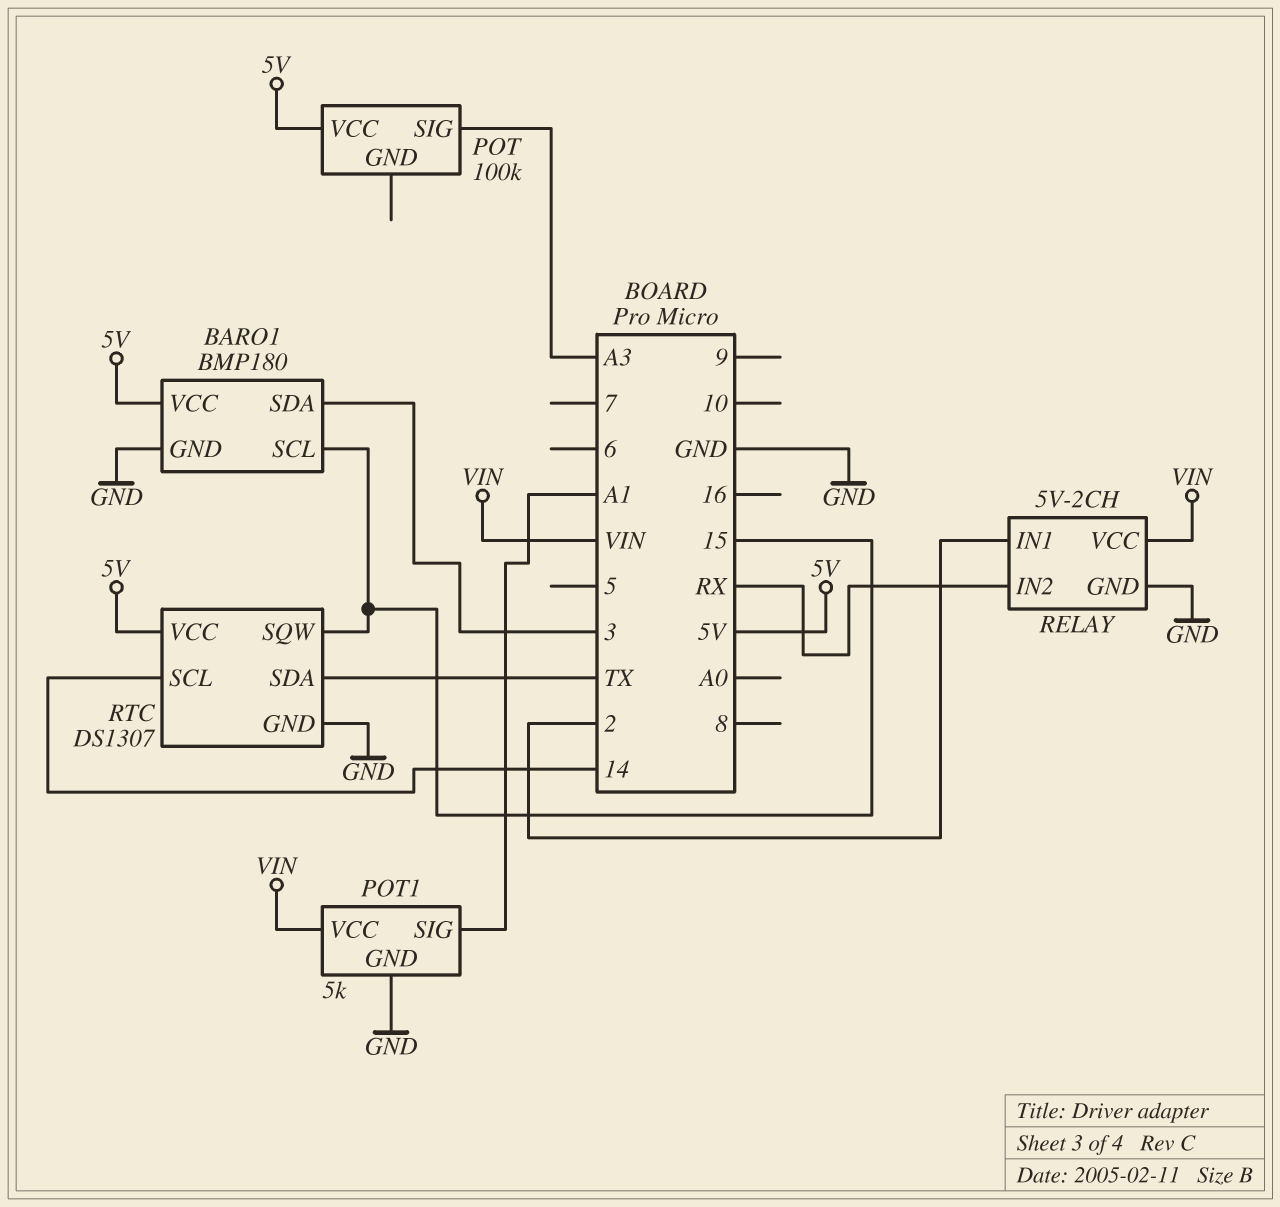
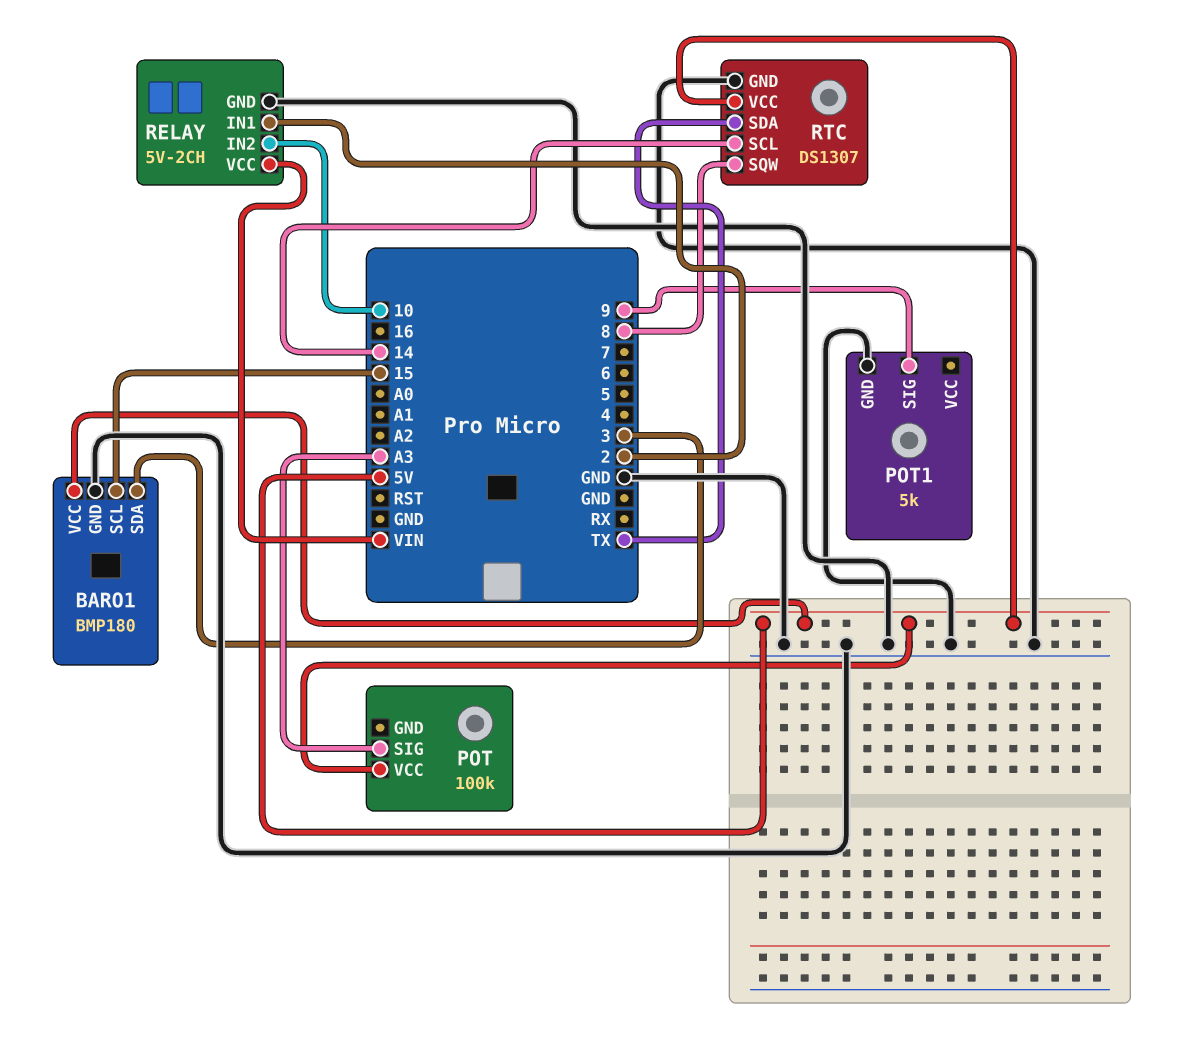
POT1 pin SIG: A1 -> 9
POT1 pin VCC: VIN -> none
RELAY pin IN2: RX -> 10
RTC pin SQW: 15 -> 8

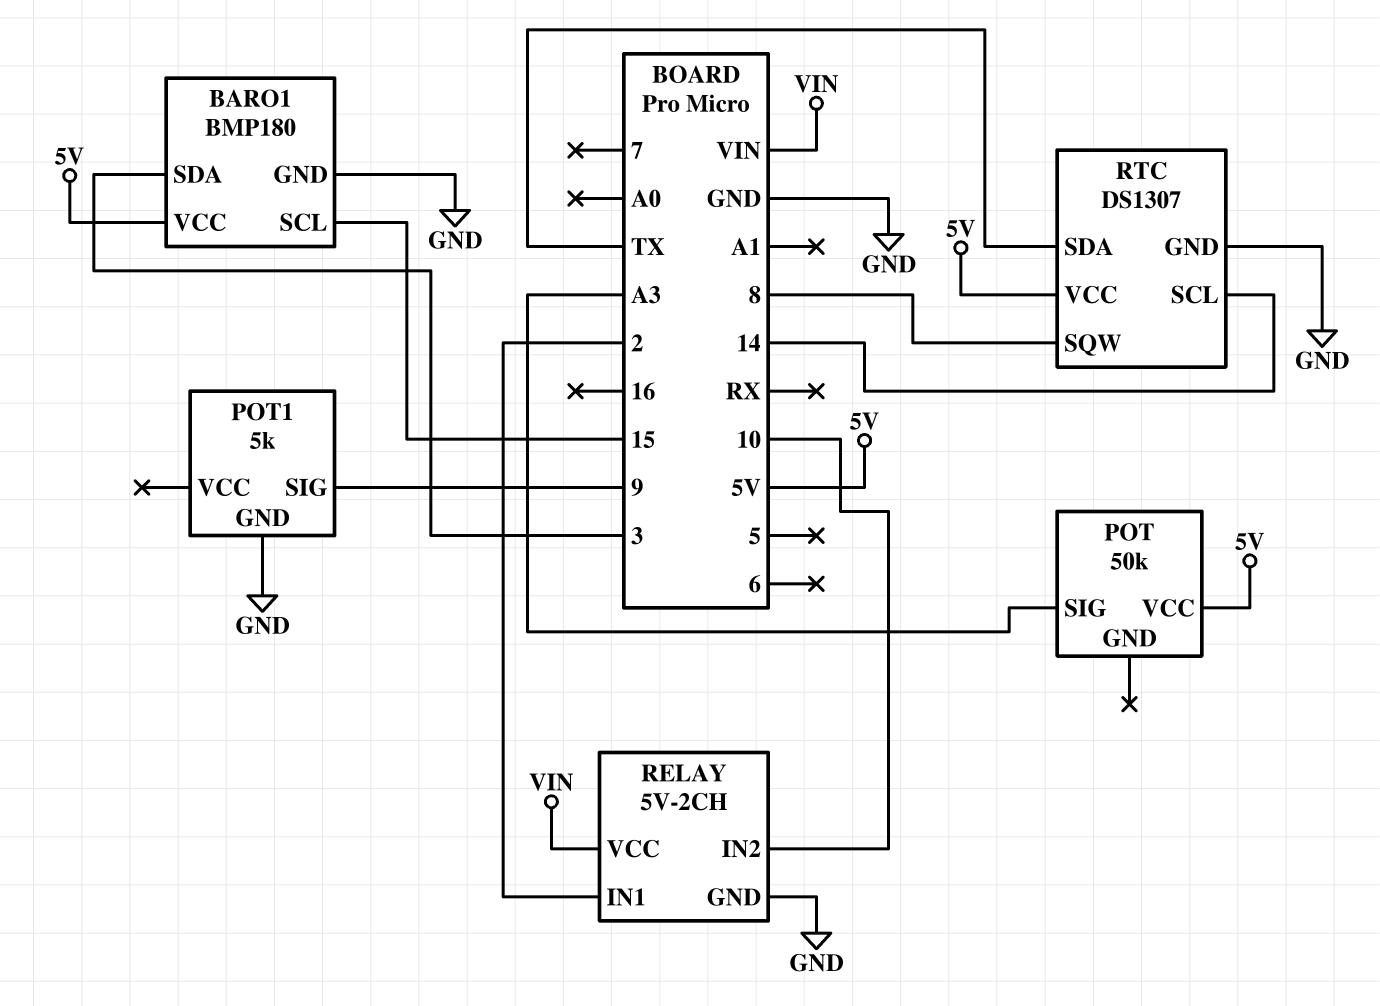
POT: 100k -> 50k

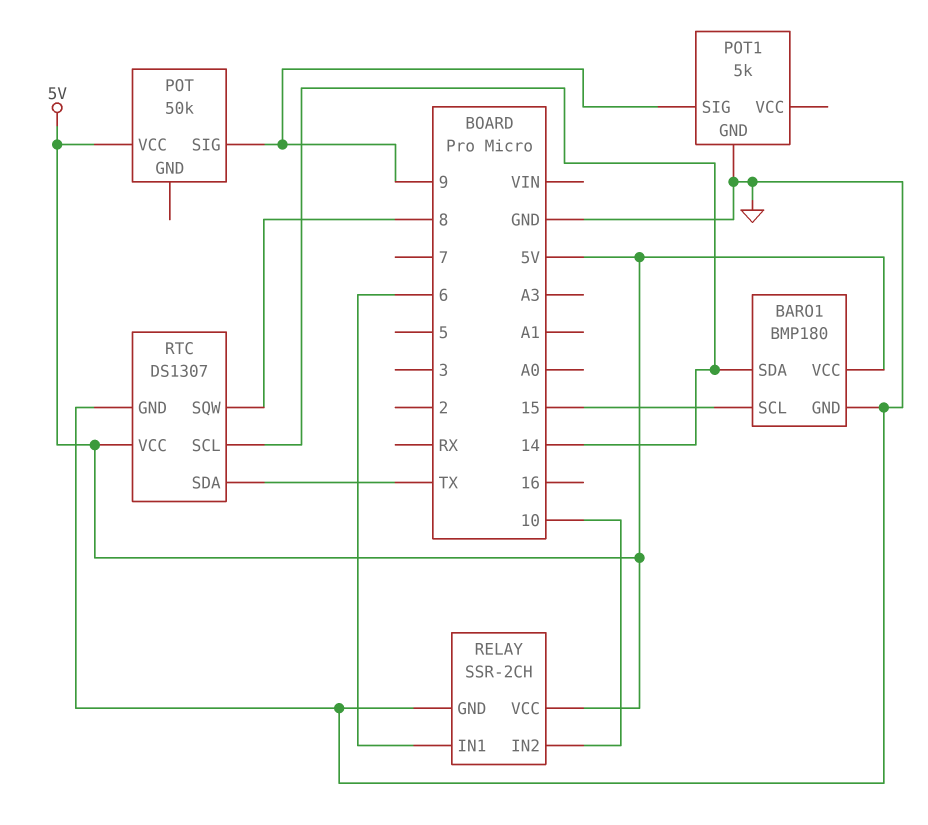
BARO1 pin SDA: 3 -> 14
POT pin SIG: A3 -> 9
RELAY: 5V-2CH -> SSR-2CH
RELAY pin IN1: 2 -> 6
RELAY pin VCC: VIN -> 5V

